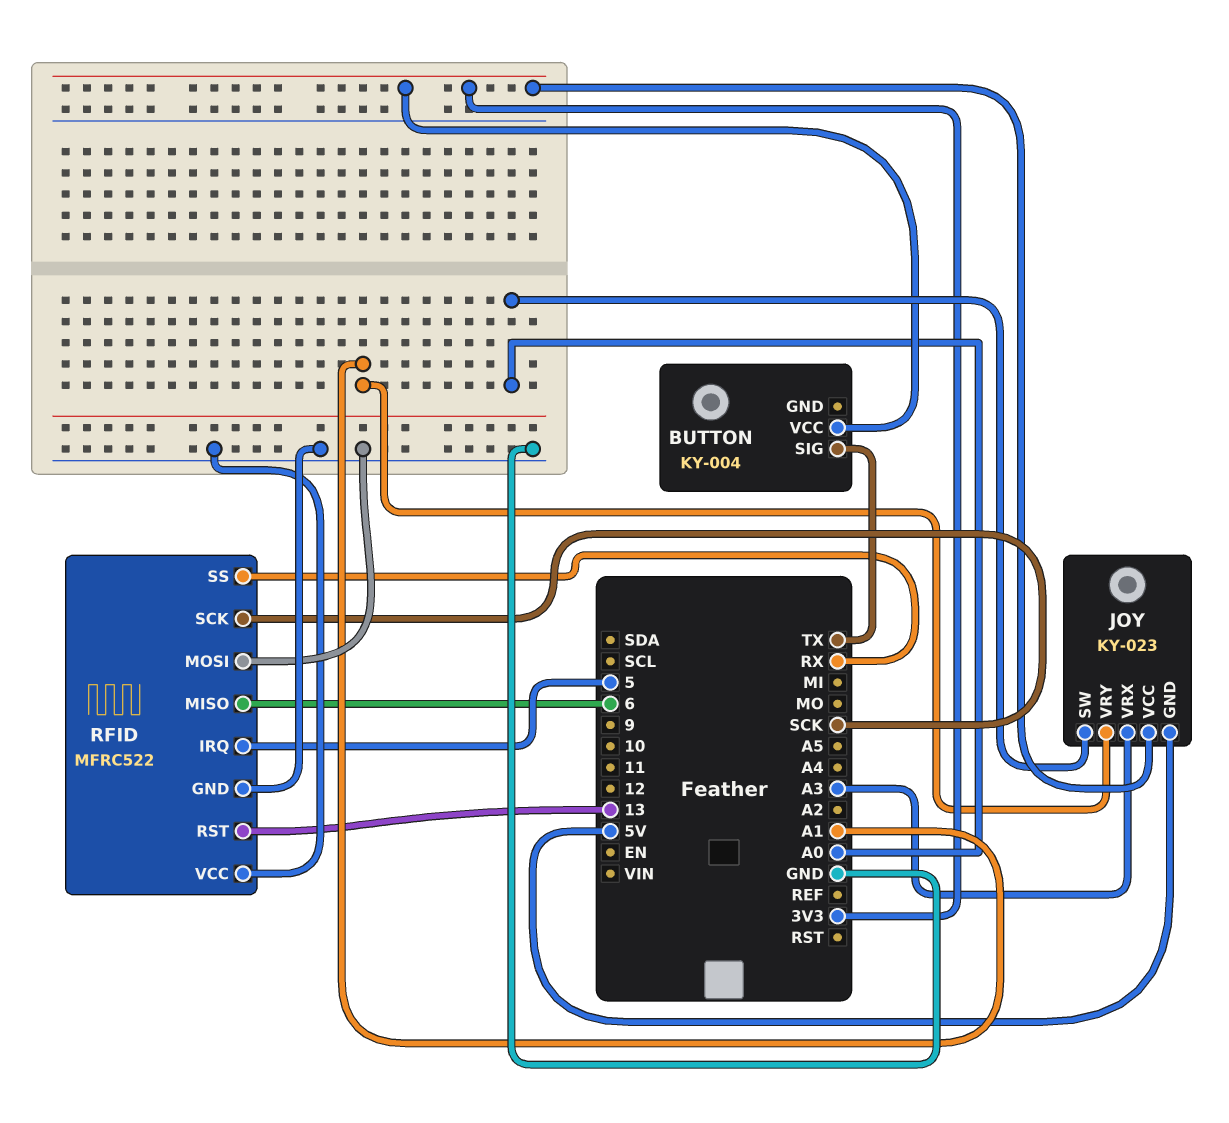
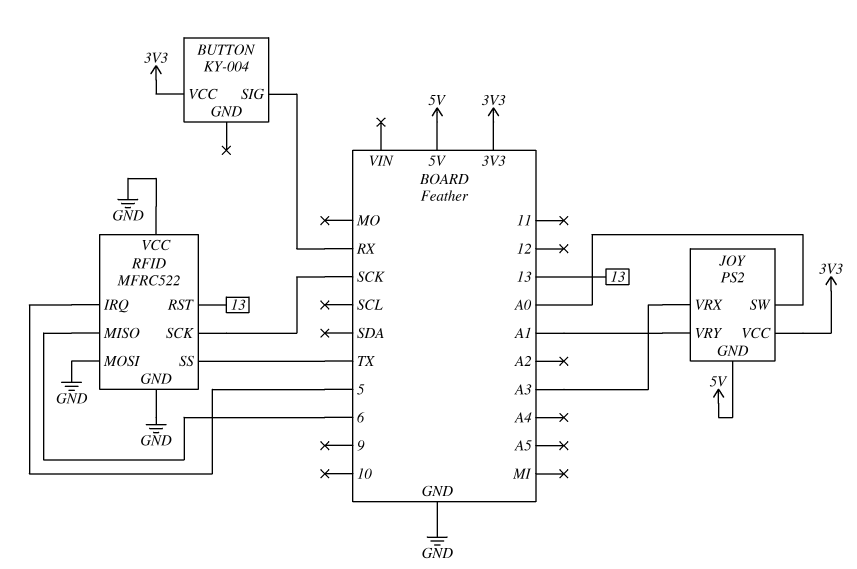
BUTTON pin SIG: TX -> RX
JOY: KY-023 -> PS2
RFID pin SS: RX -> TX

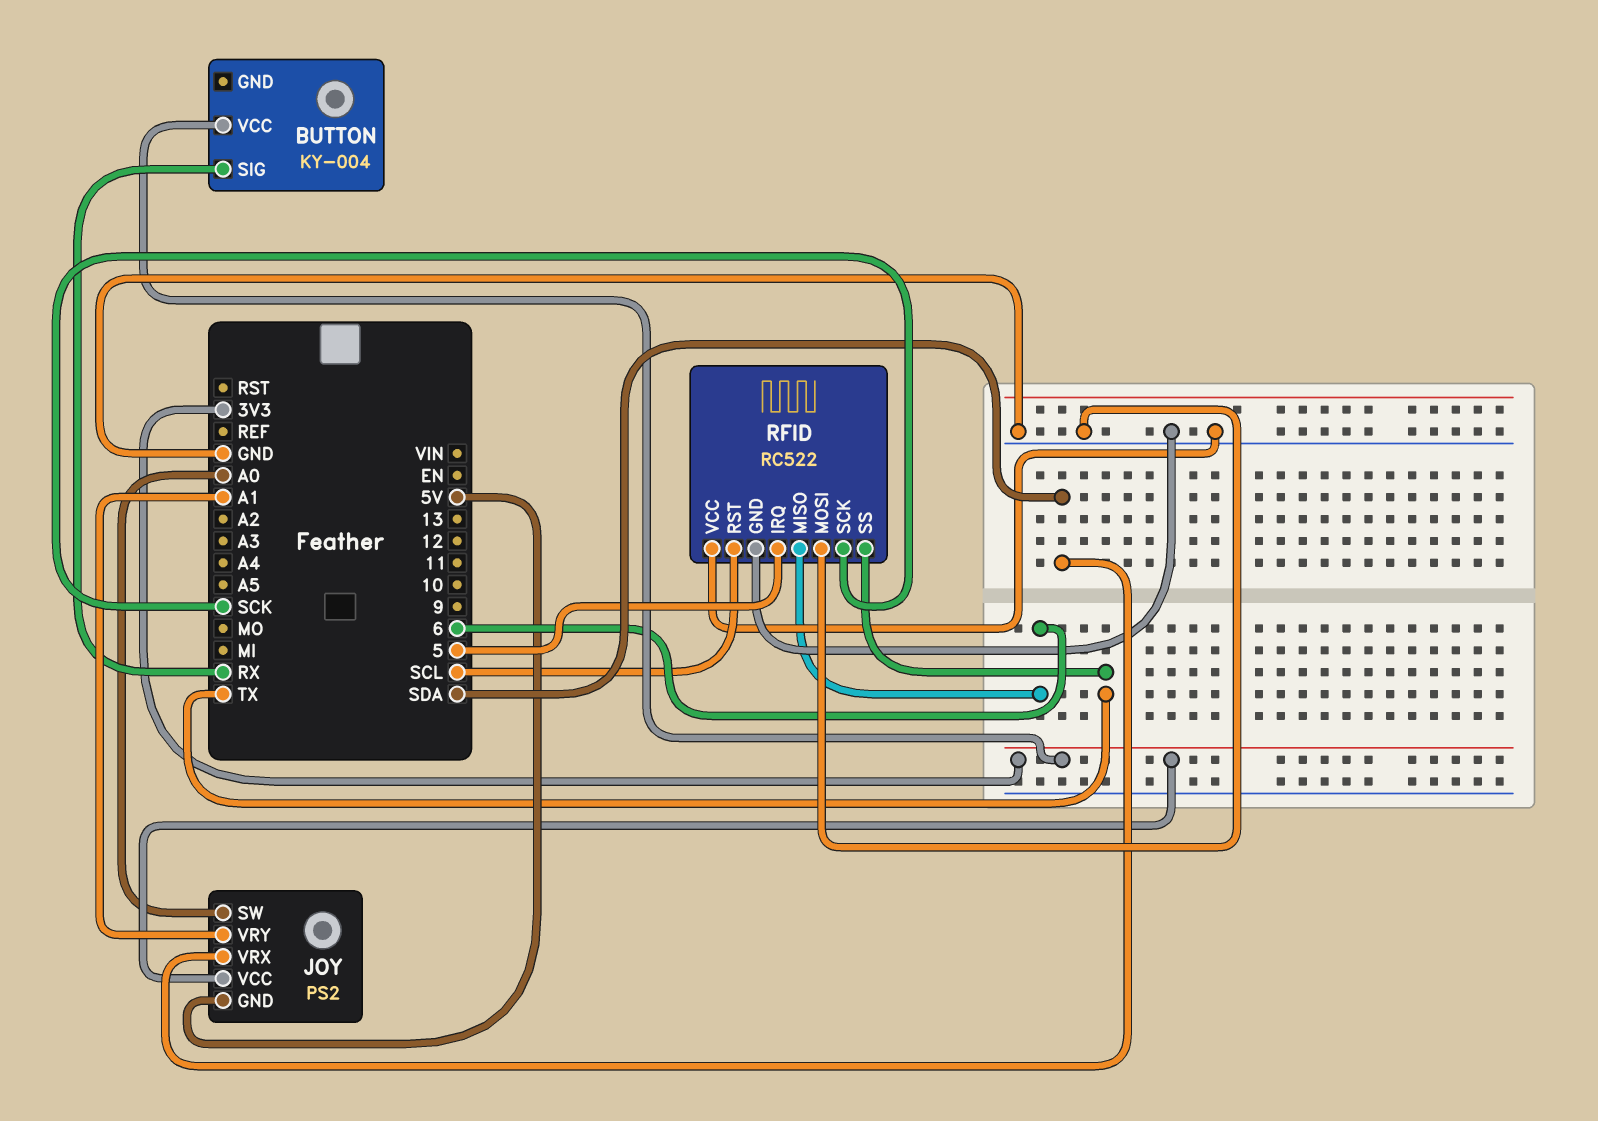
JOY pin VRX: A3 -> SDA
RFID: MFRC522 -> RC522
RFID pin RST: 13 -> SCL

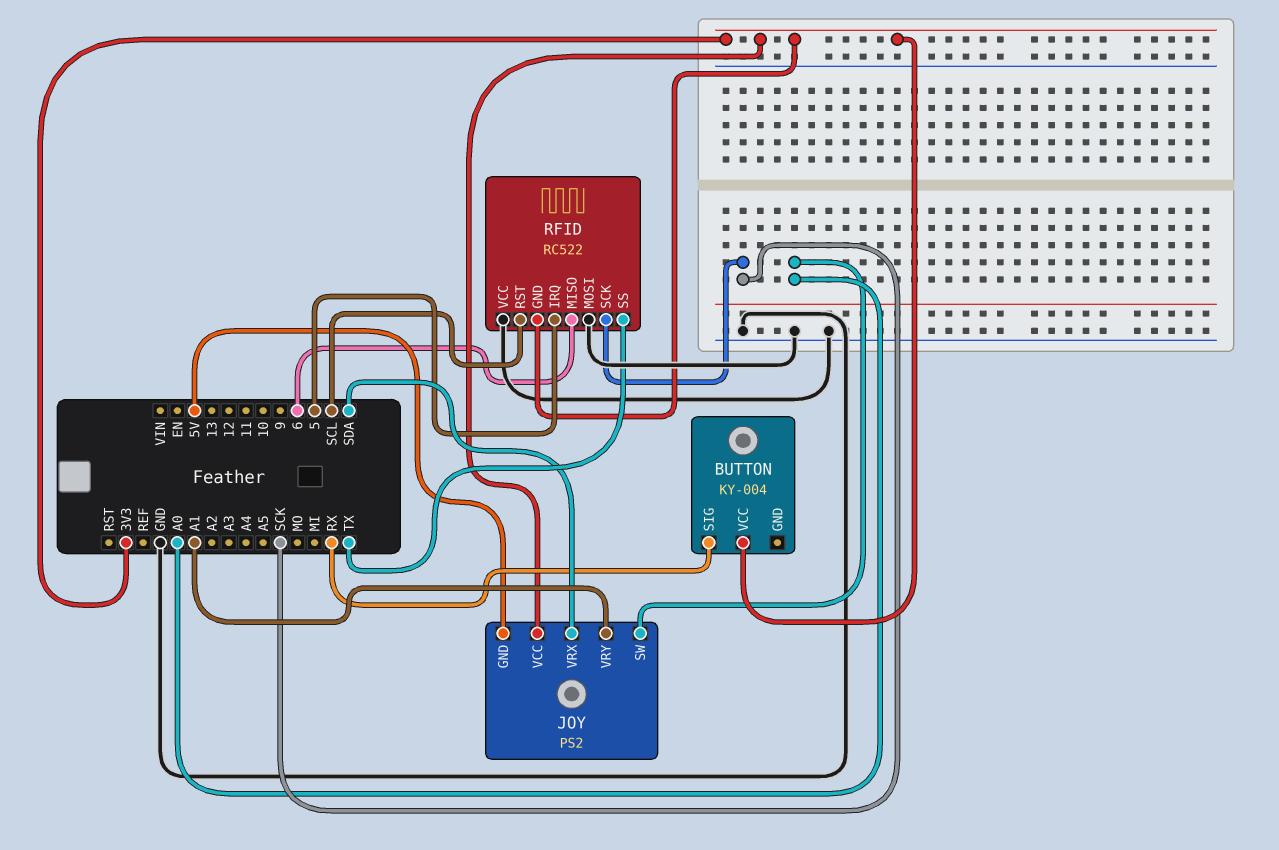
RFID pin GND: GND -> 3V3

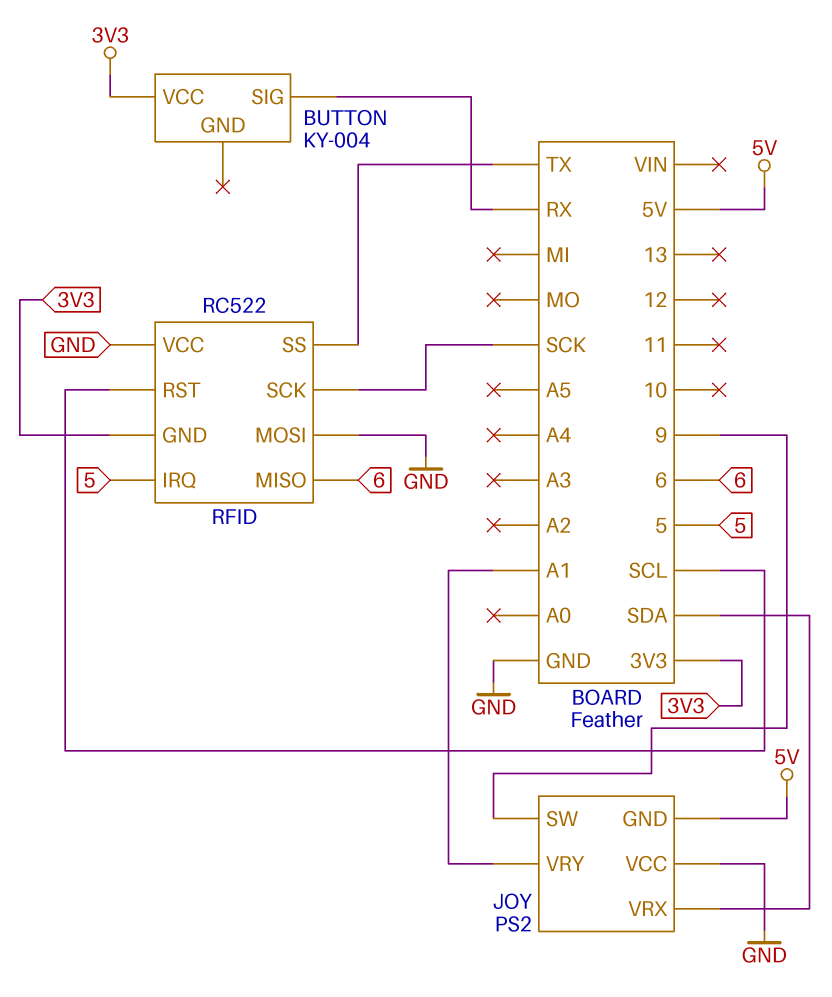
JOY pin SW: A0 -> 9
JOY pin VCC: 3V3 -> GND

